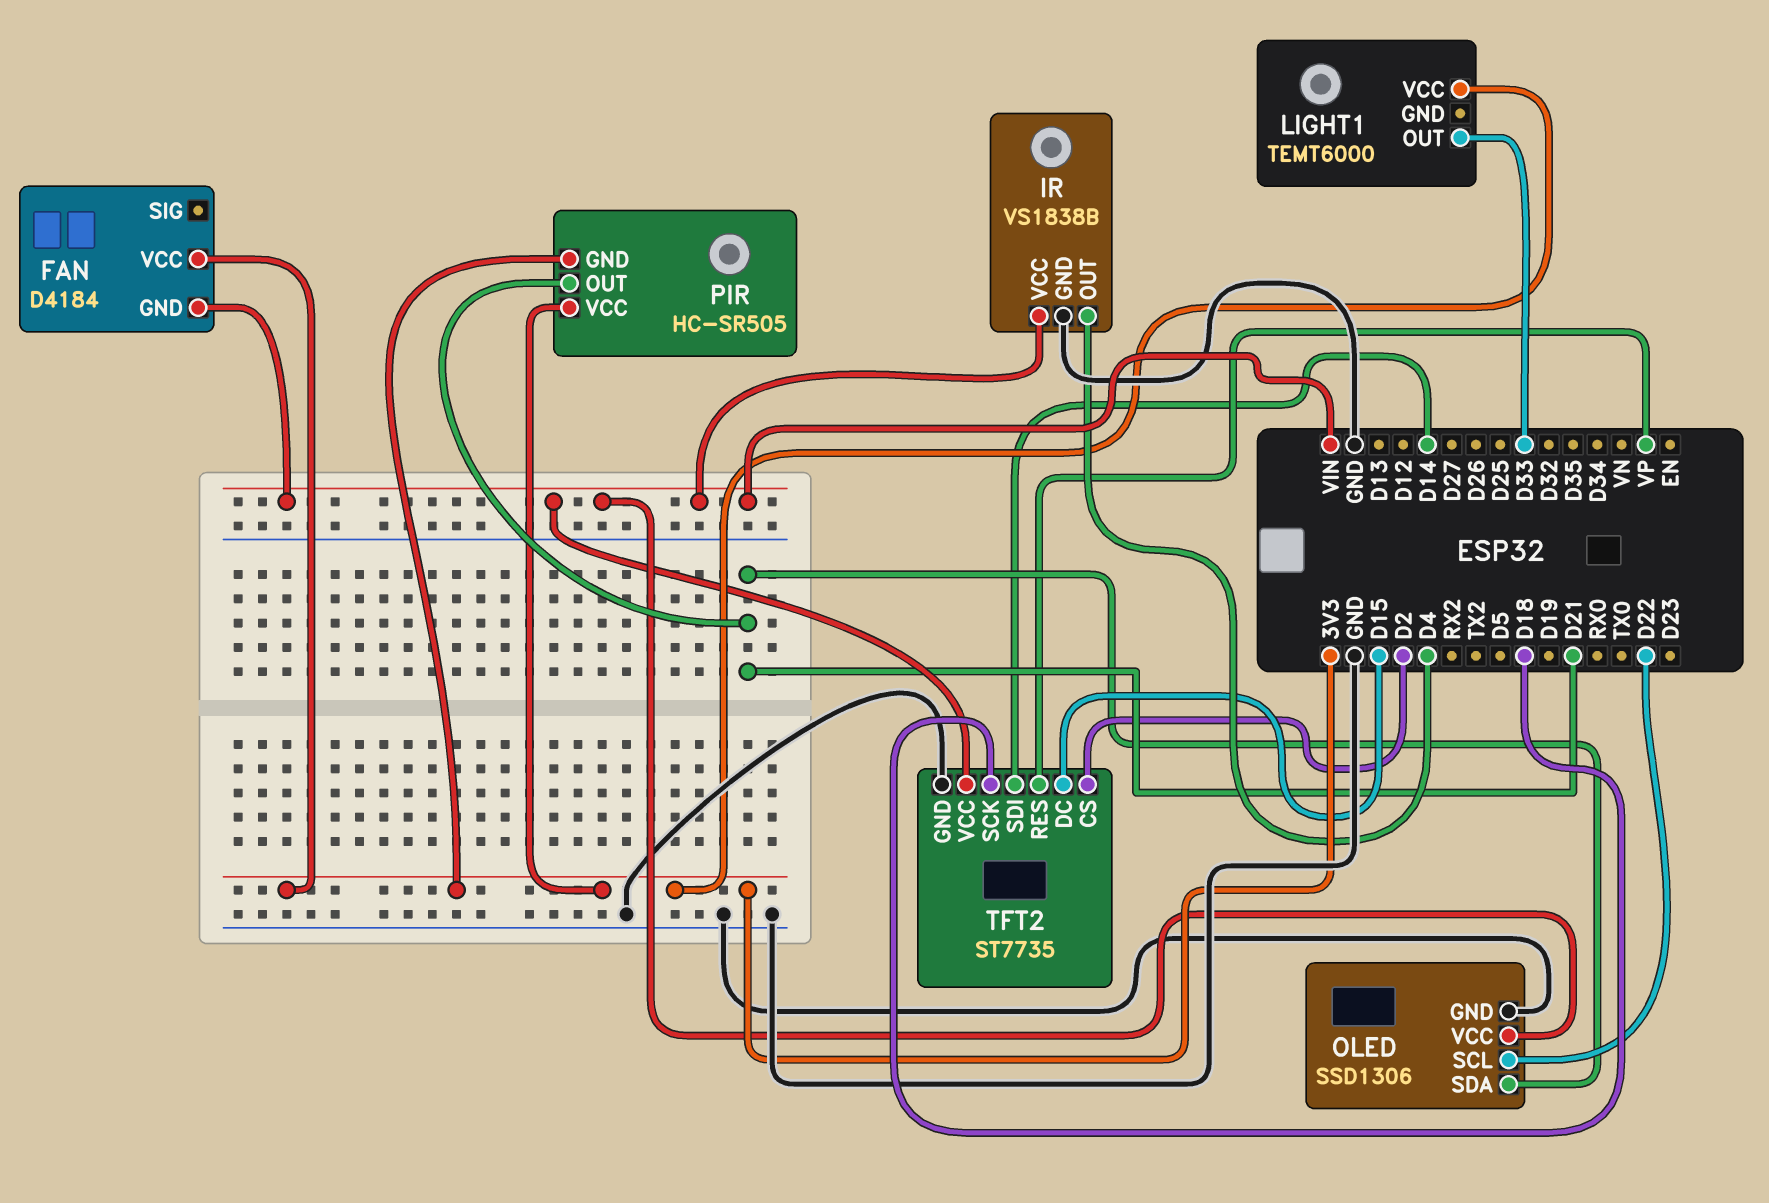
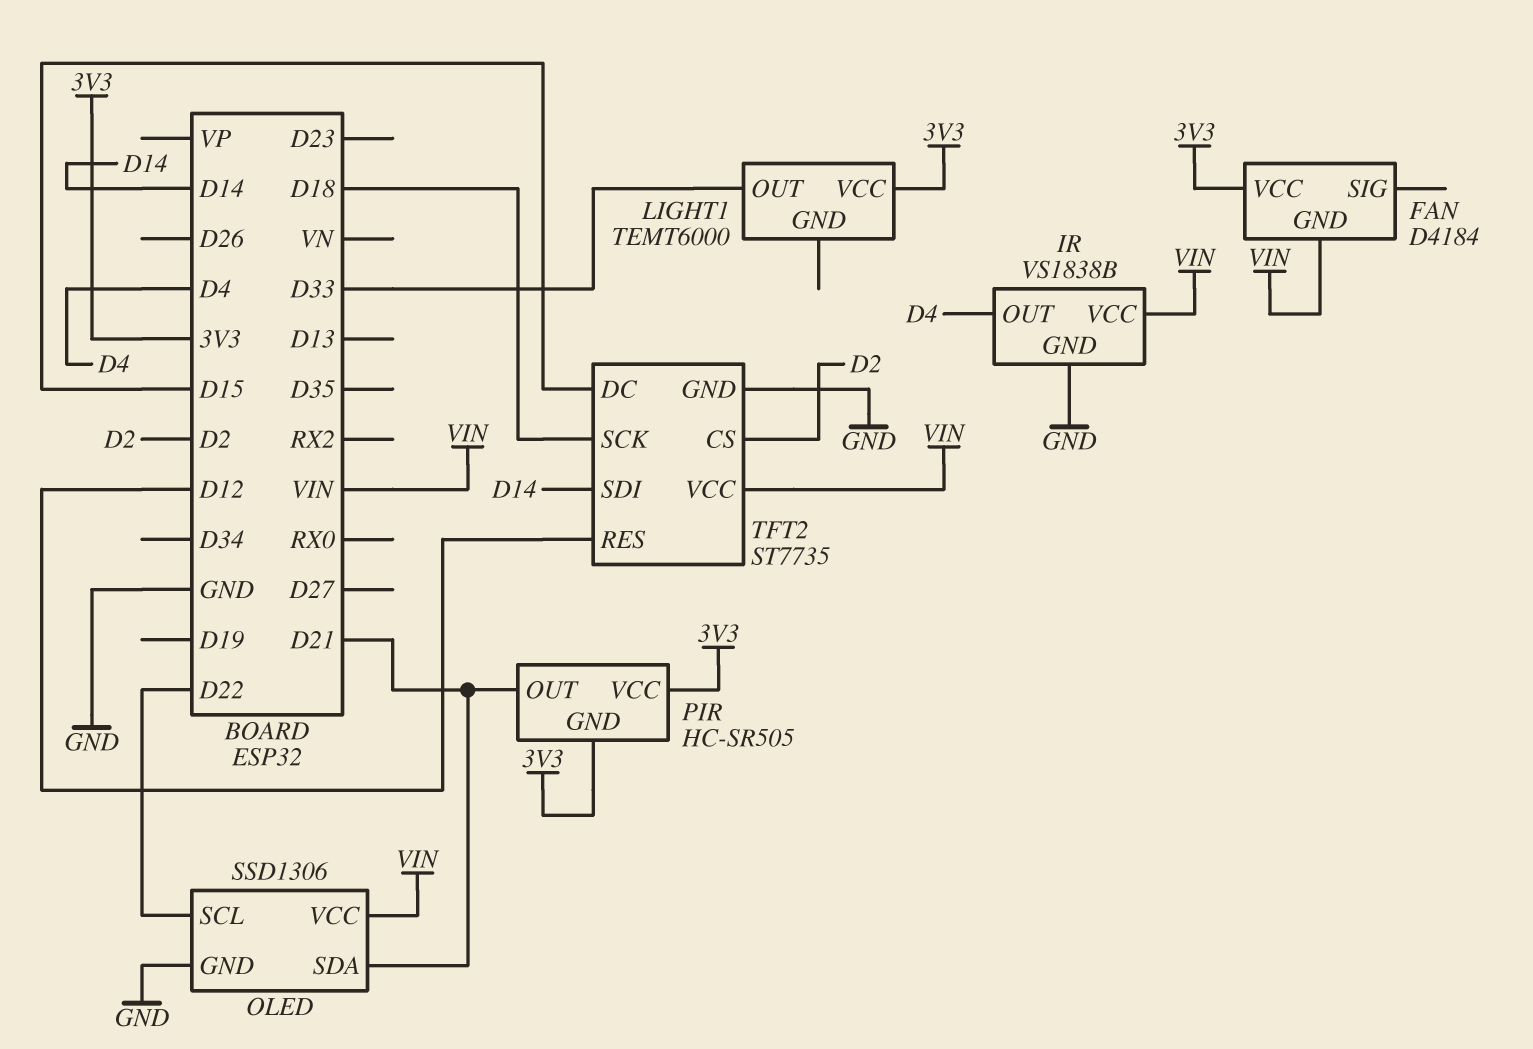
TFT2 pin RES: VP -> D12

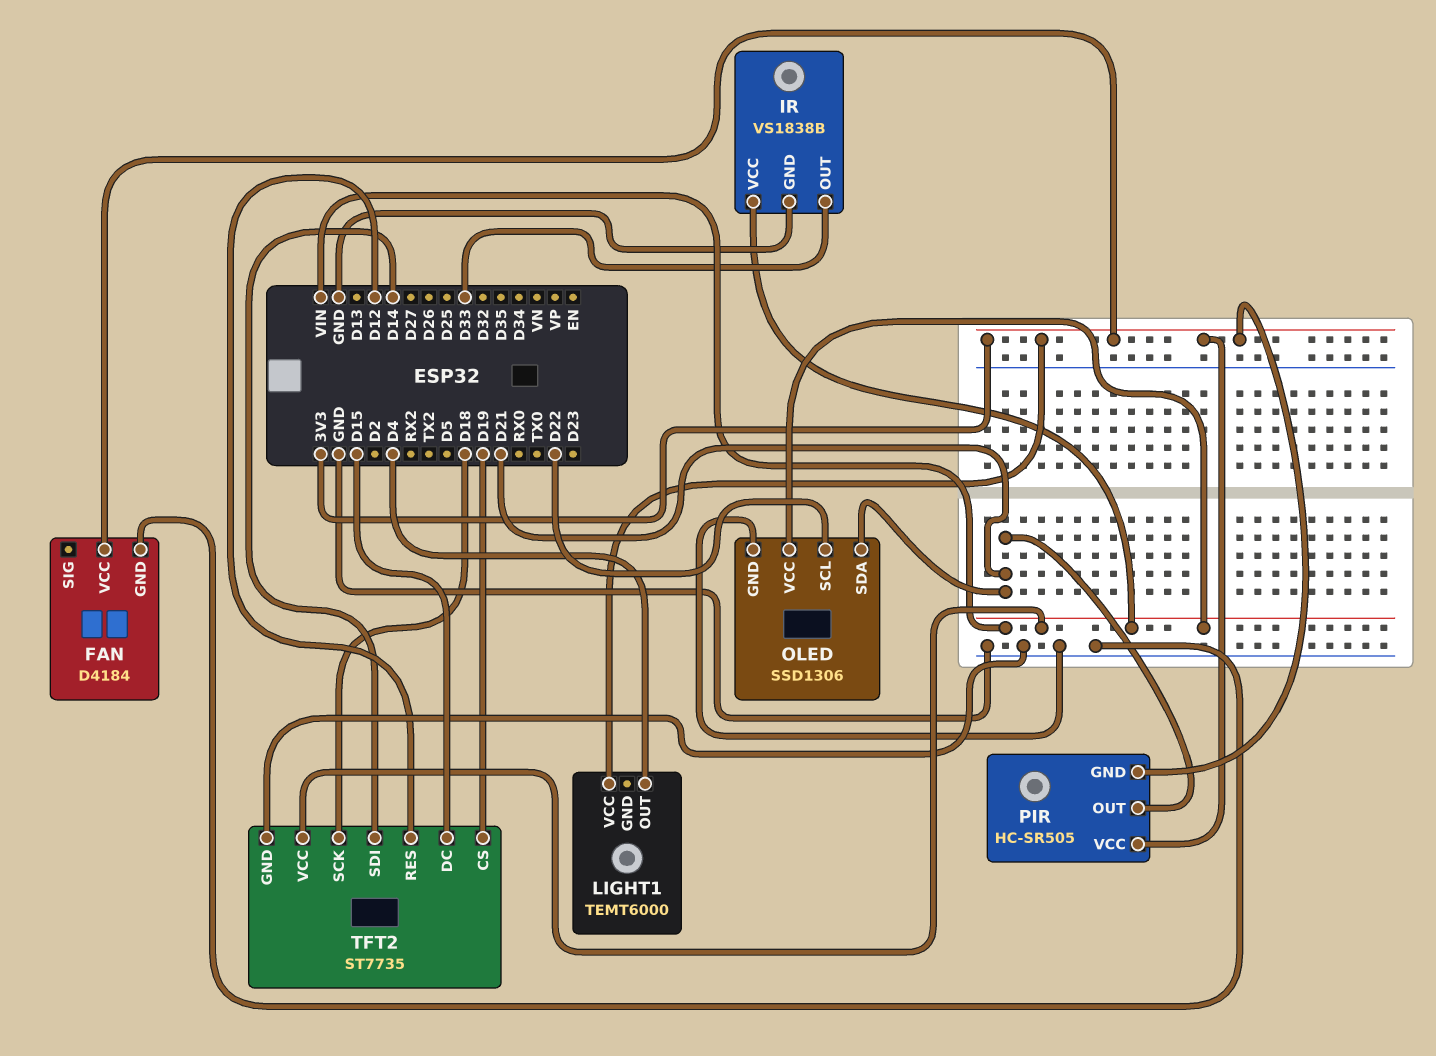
FAN pin GND: VIN -> GND
IR pin OUT: D4 -> D33
LIGHT1 pin OUT: D33 -> D4
TFT2 pin CS: D2 -> D19

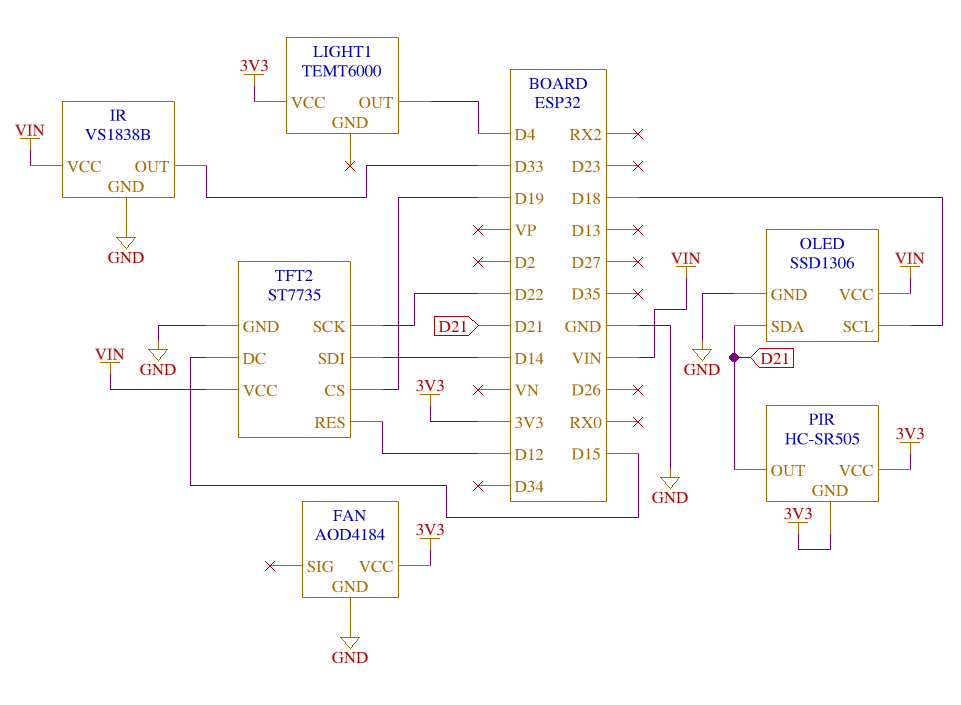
FAN: D4184 -> AOD4184
OLED pin SCL: D22 -> D18
TFT2 pin SCK: D18 -> D22

